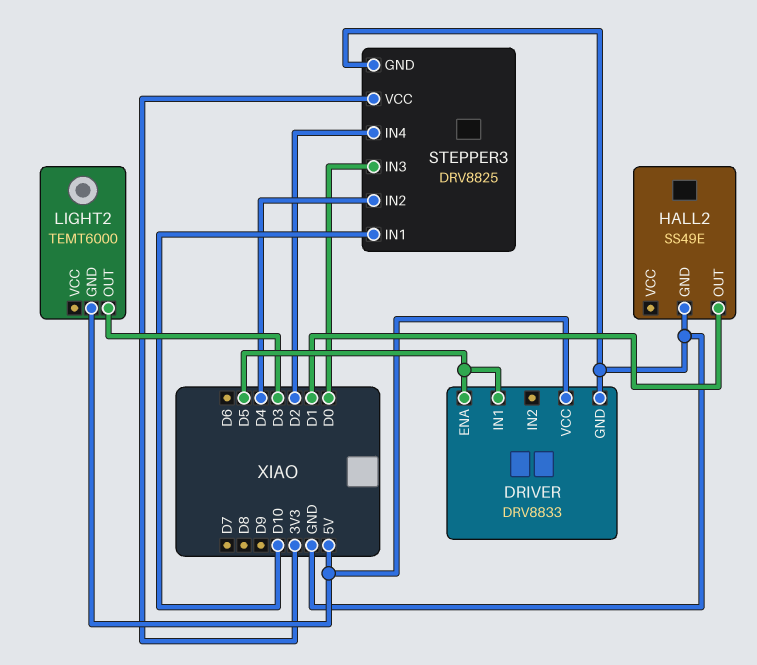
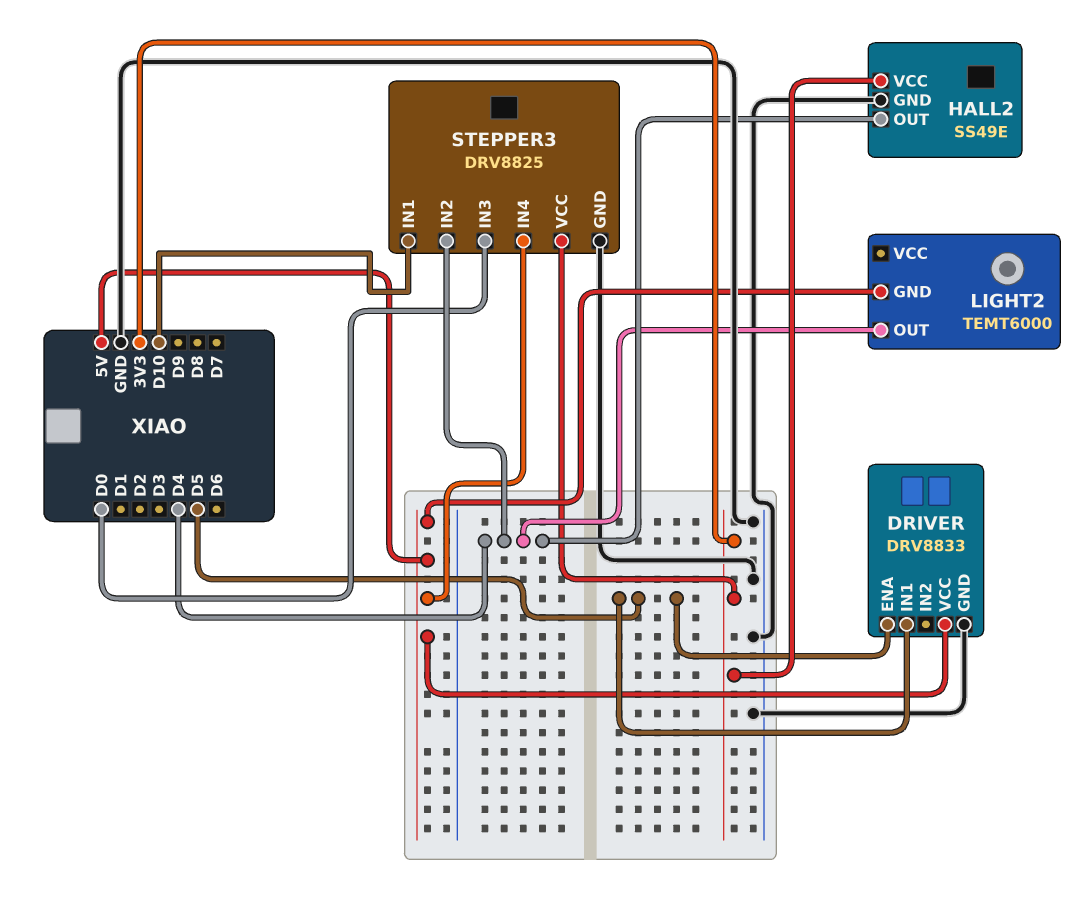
HALL2 pin OUT: D1 -> D4
HALL2 pin VCC: none -> 3V3
LIGHT2 pin OUT: D3 -> D4
STEPPER3 pin IN4: D2 -> 5V

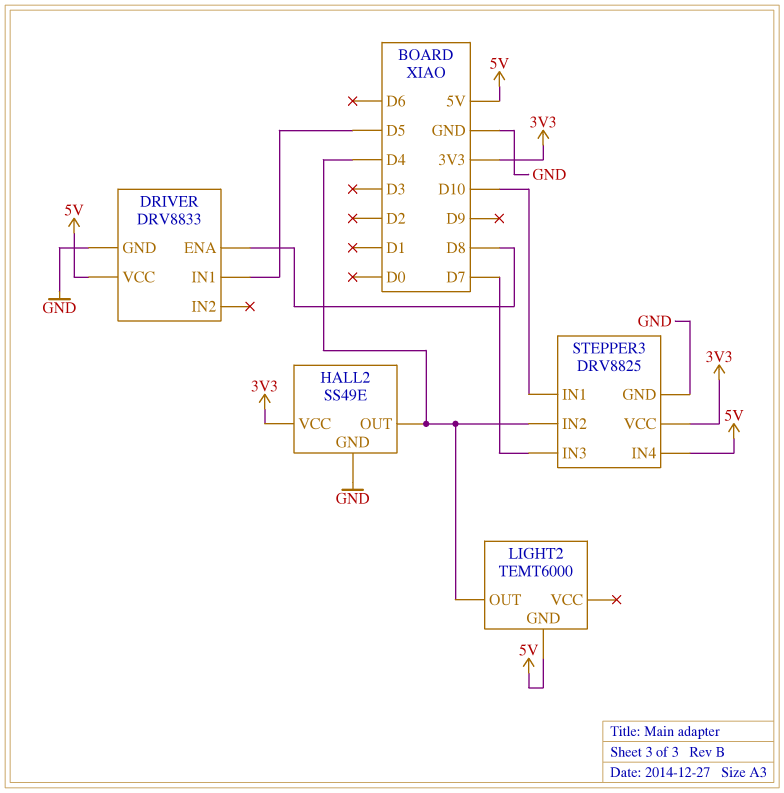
DRIVER pin ENA: D5 -> D8
STEPPER3 pin IN3: D0 -> D7

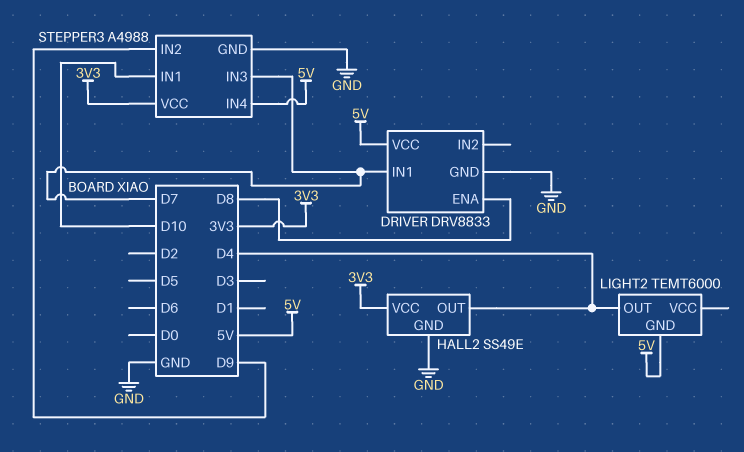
DRIVER pin IN1: D5 -> D7
STEPPER3: DRV8825 -> A4988
STEPPER3 pin IN2: D4 -> D9

